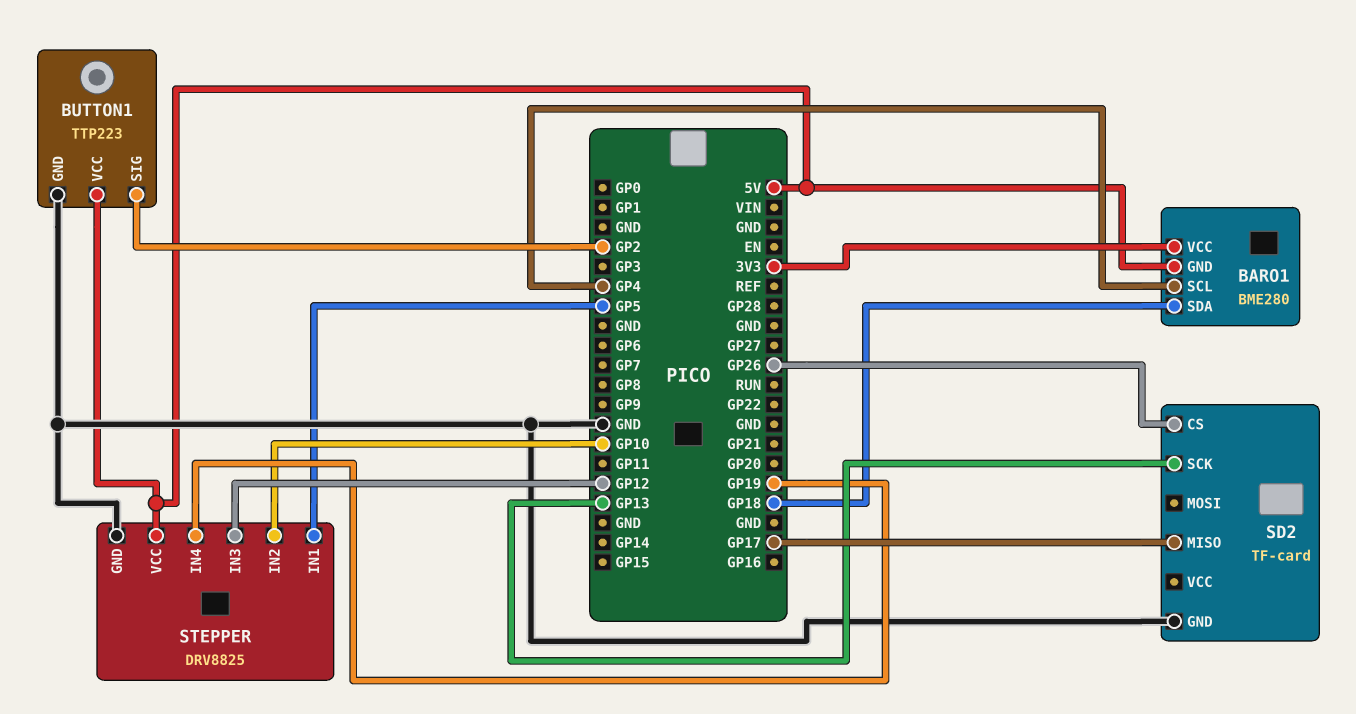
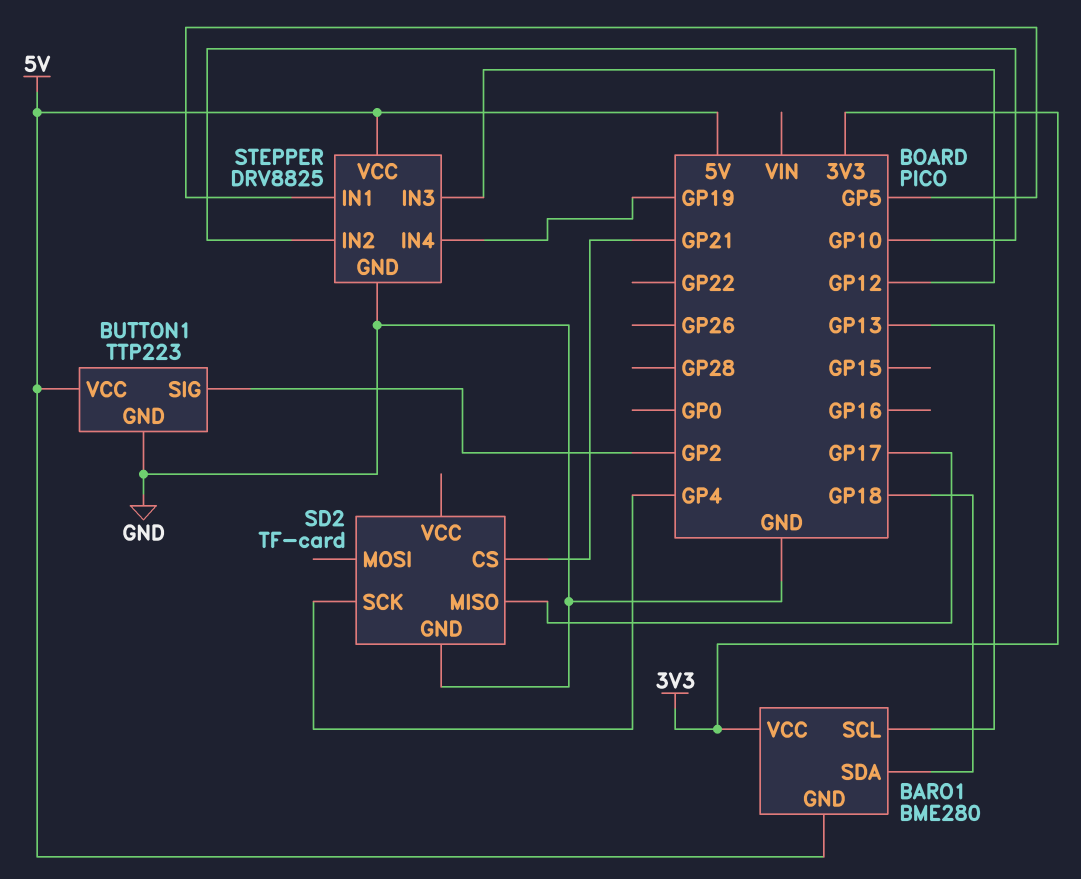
BARO1 pin SCL: GP4 -> GP13
SD2 pin CS: GP26 -> GP21
SD2 pin SCK: GP13 -> GP4

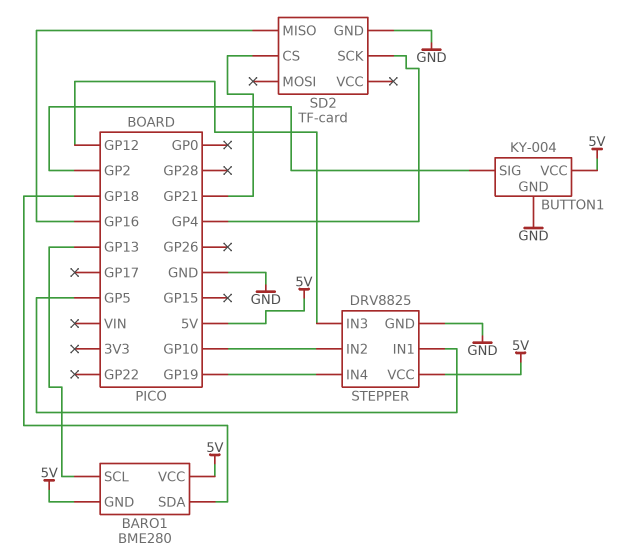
BARO1 pin VCC: 3V3 -> 5V
BUTTON1: TTP223 -> KY-004
SD2 pin MISO: GP17 -> GP16

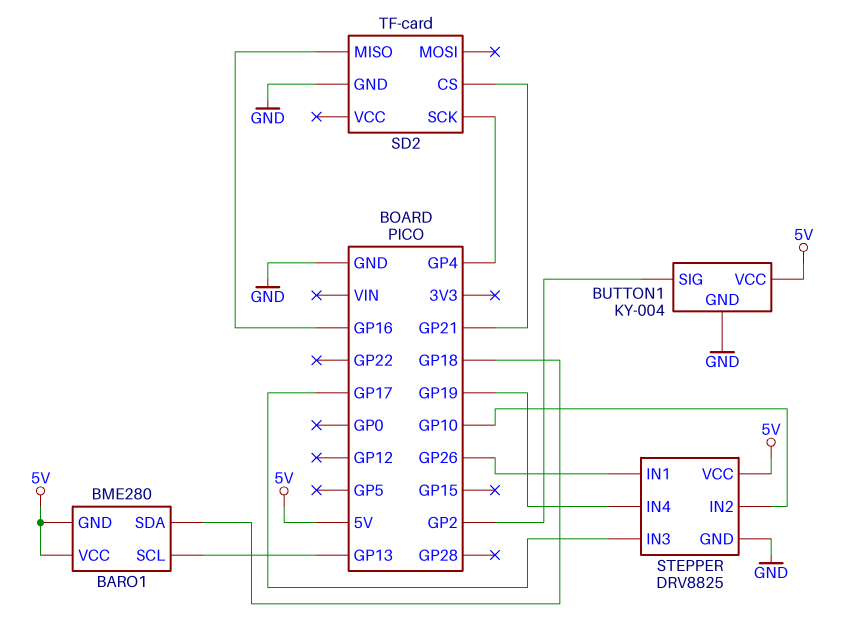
STEPPER pin IN1: GP5 -> GP26
STEPPER pin IN3: GP12 -> GP17

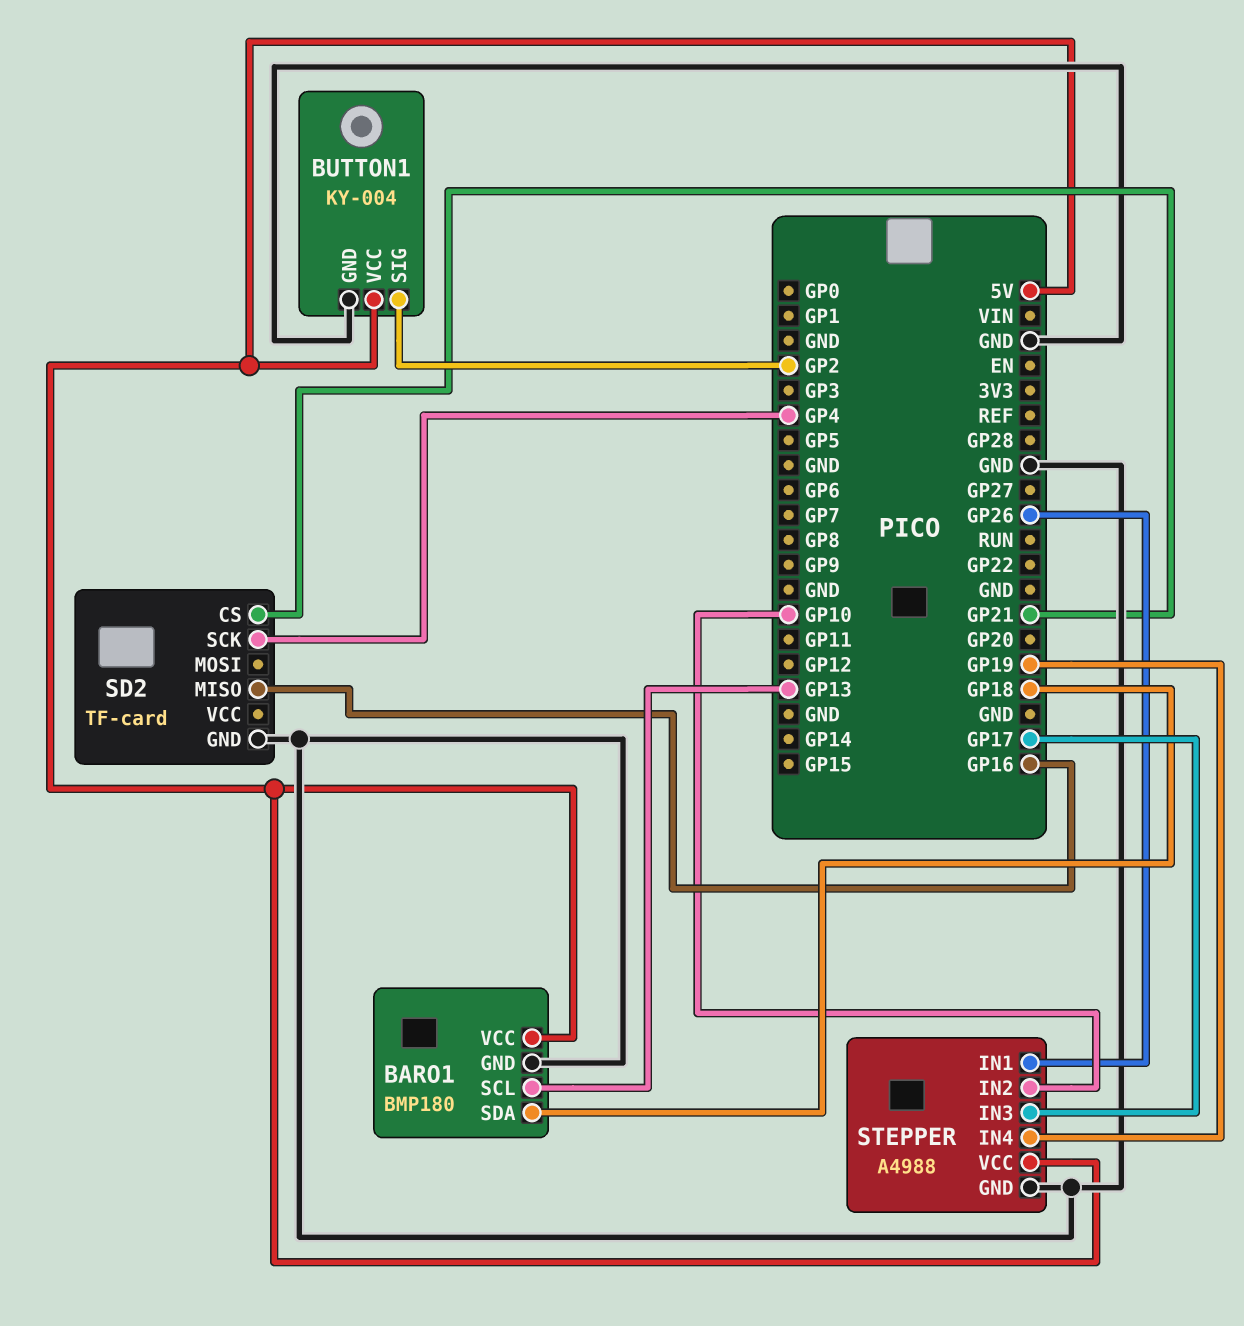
BARO1: BME280 -> BMP180
BARO1 pin GND: 5V -> GND
STEPPER: DRV8825 -> A4988

